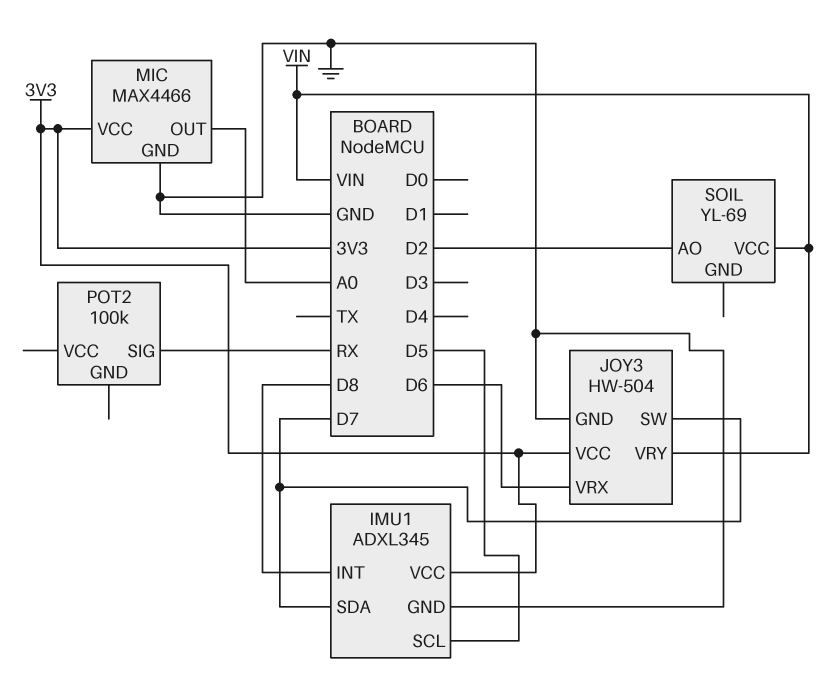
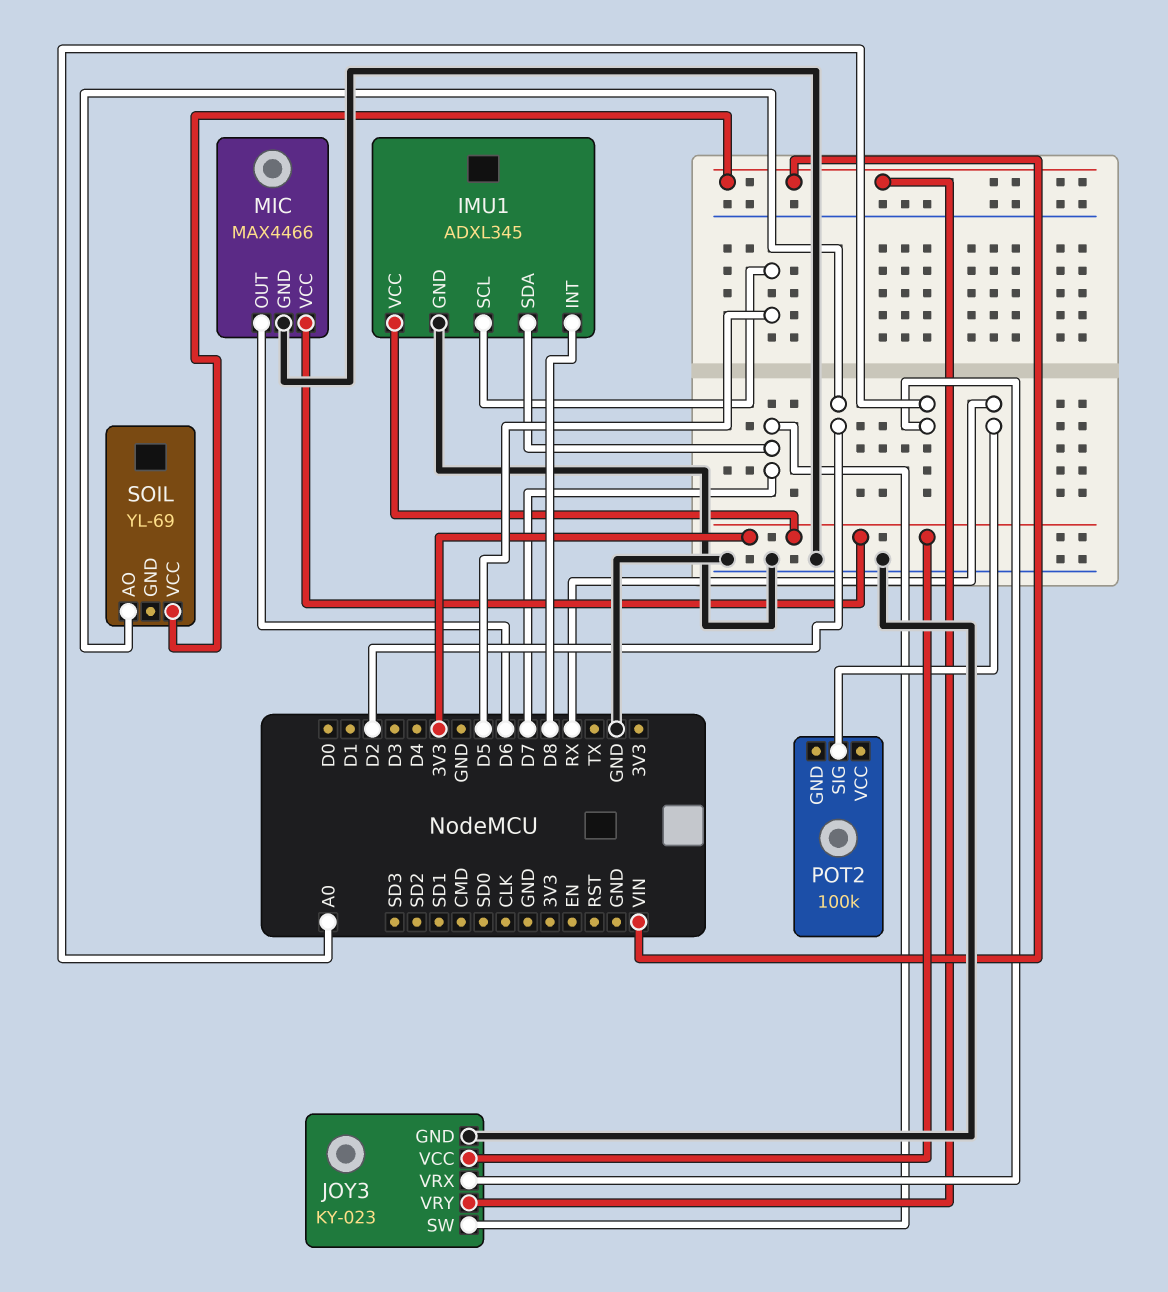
JOY3: HW-504 -> KY-023
JOY3 pin VRX: D6 -> A0
MIC pin OUT: A0 -> D6

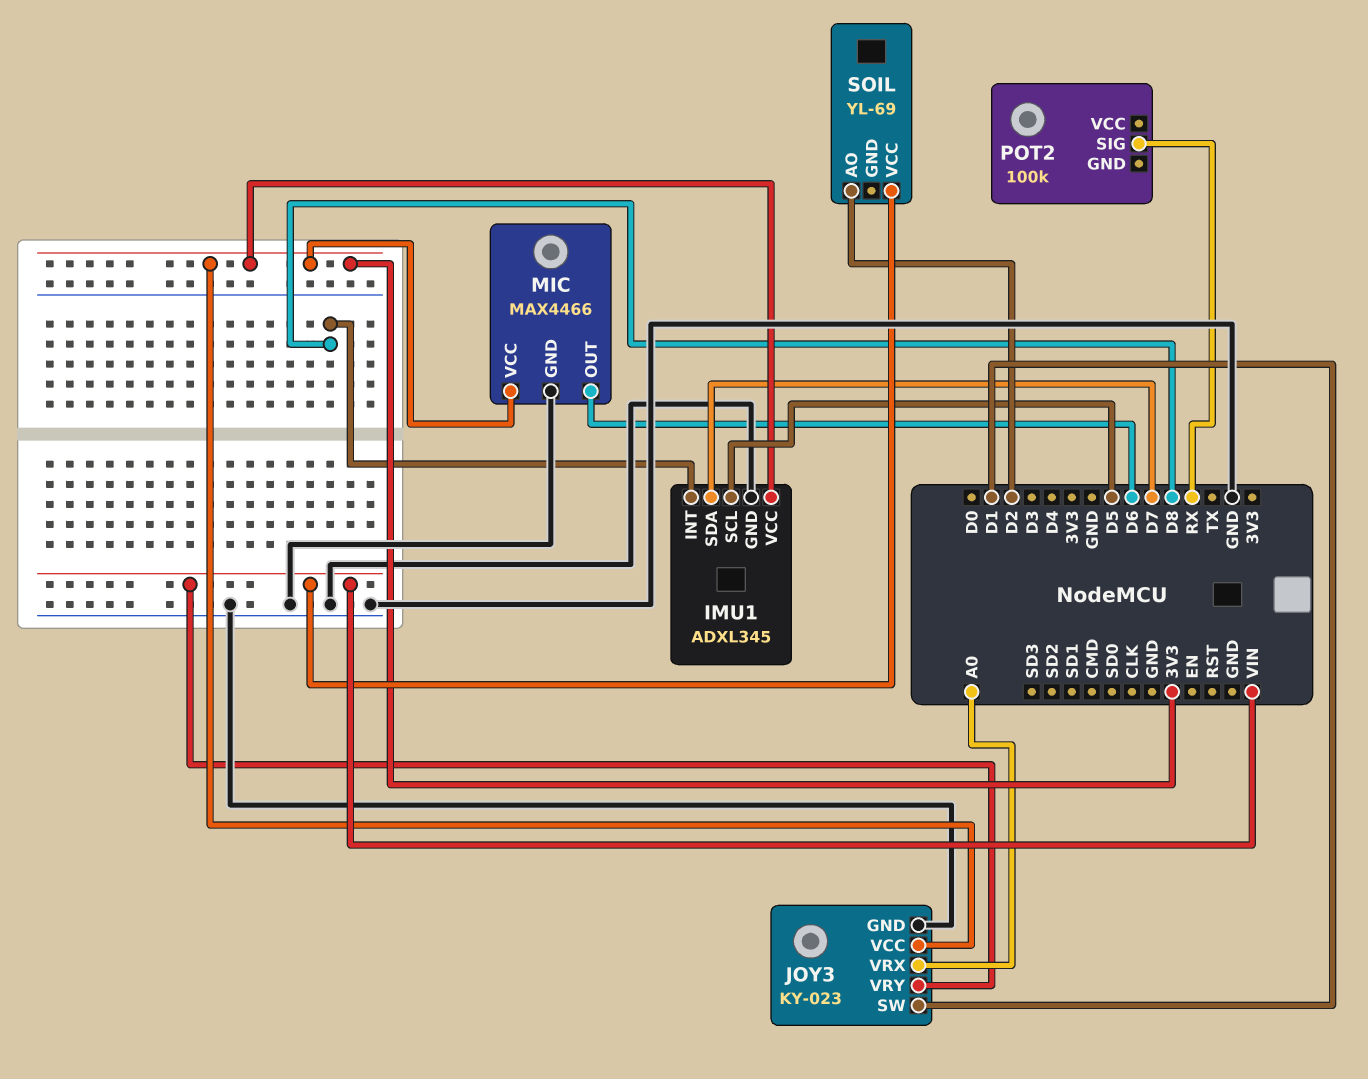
JOY3 pin SW: D7 -> D1

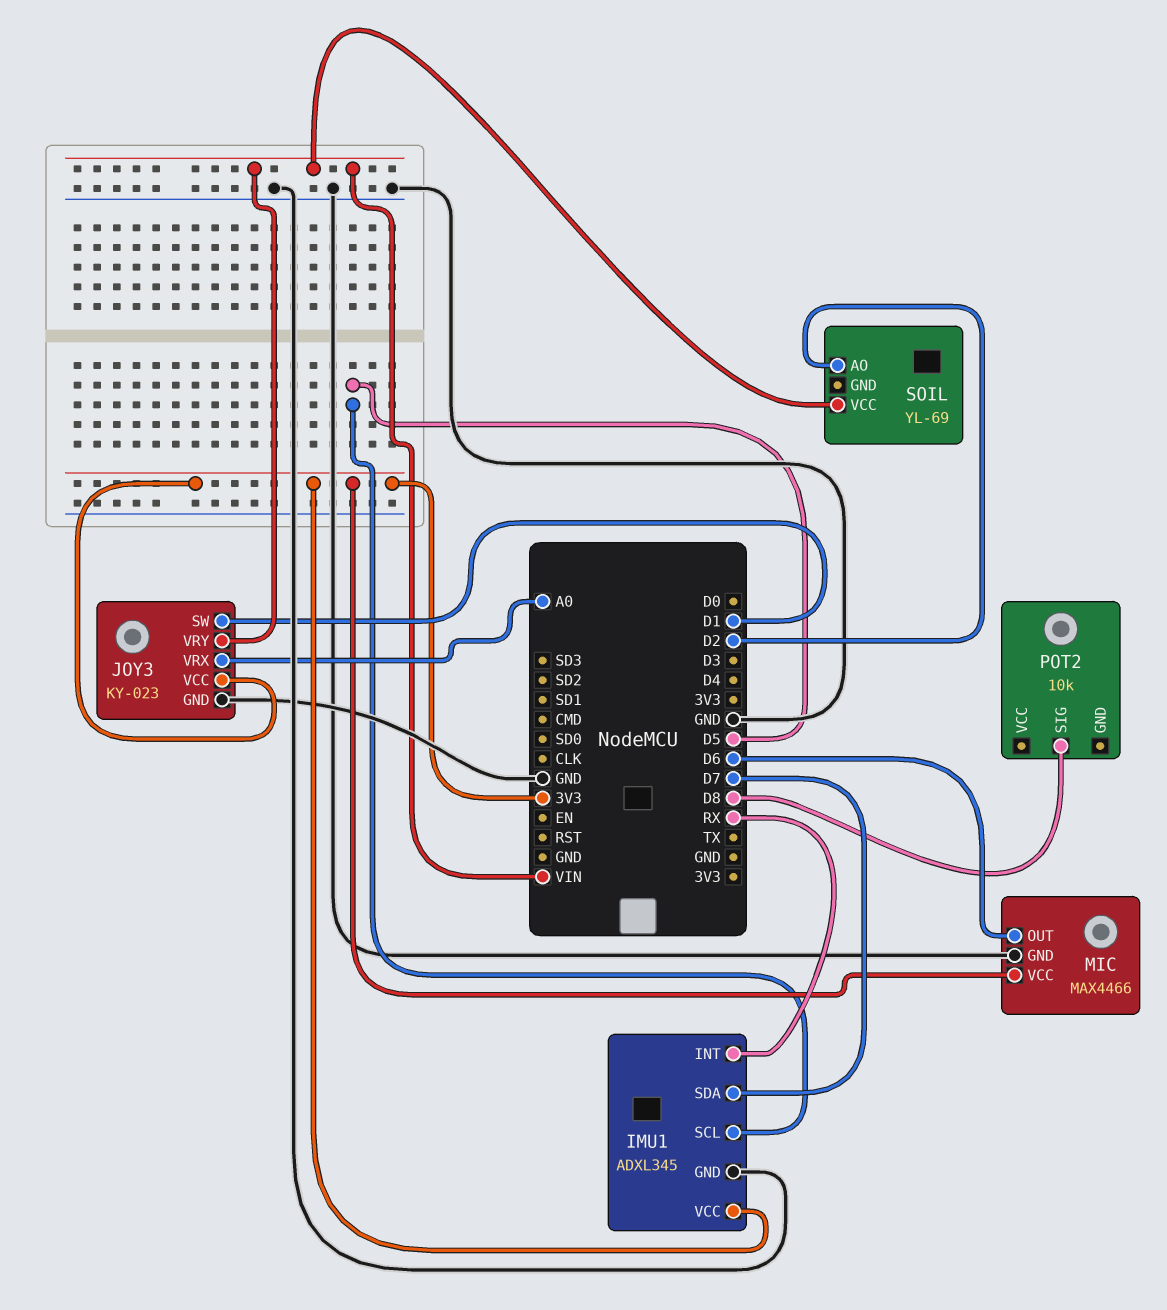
IMU1 pin INT: D8 -> RX
POT2: 100k -> 10k
POT2 pin SIG: RX -> D8

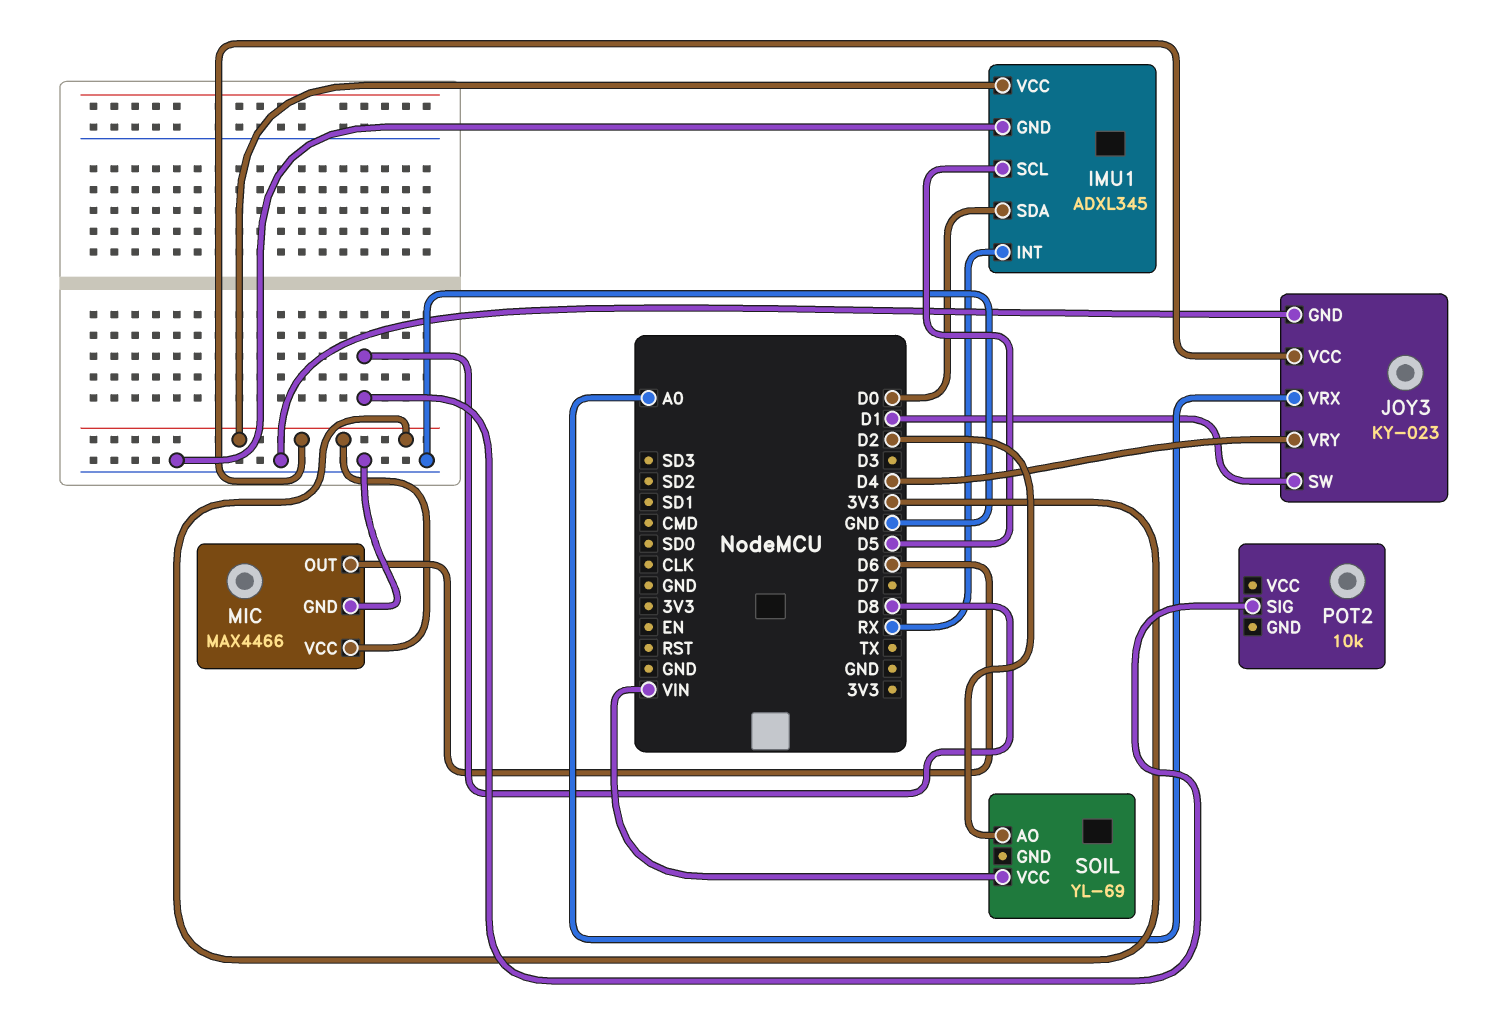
IMU1 pin SDA: D7 -> D0
JOY3 pin VRY: VIN -> D4

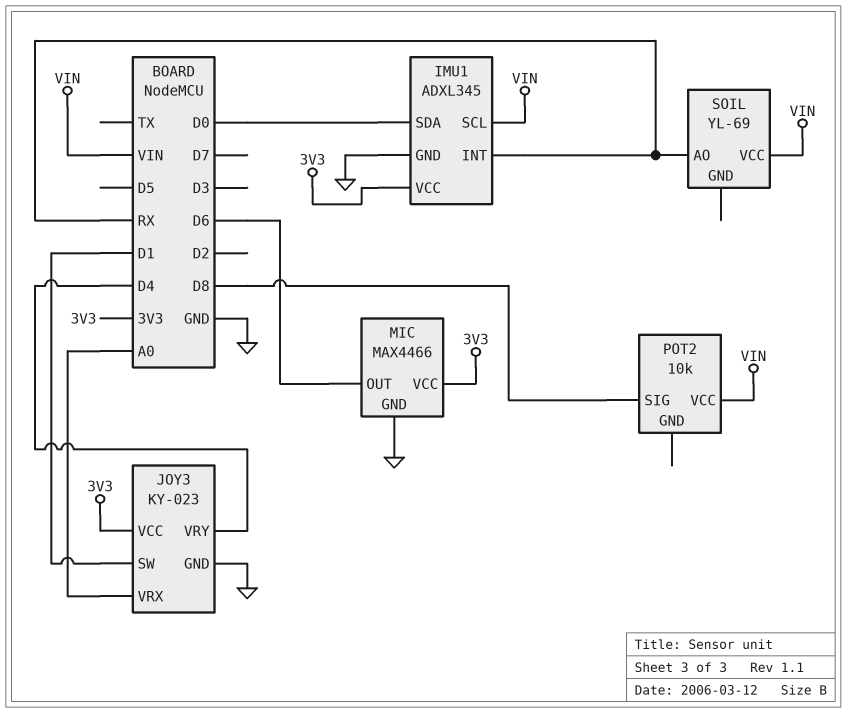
IMU1 pin SCL: D5 -> VIN
POT2 pin VCC: none -> VIN
SOIL pin AO: D2 -> RX

